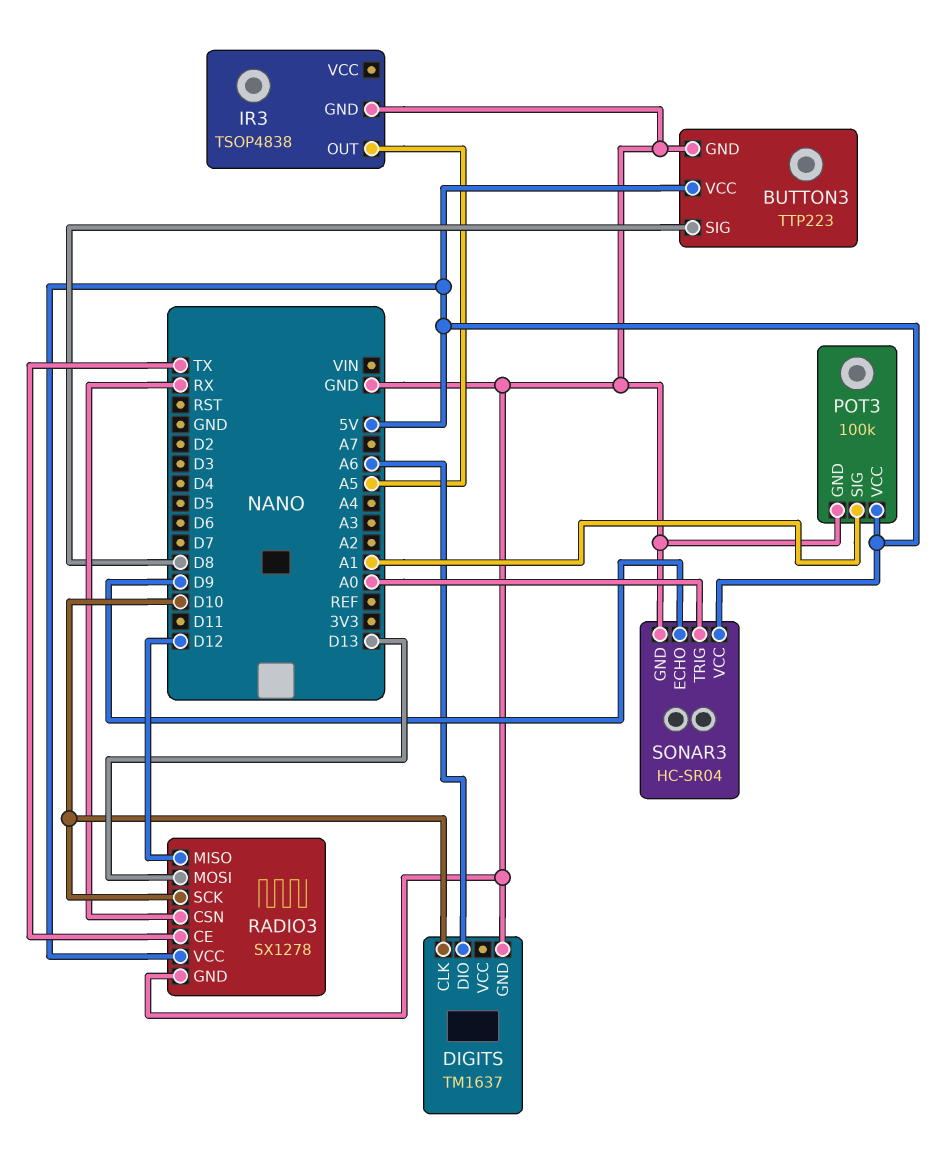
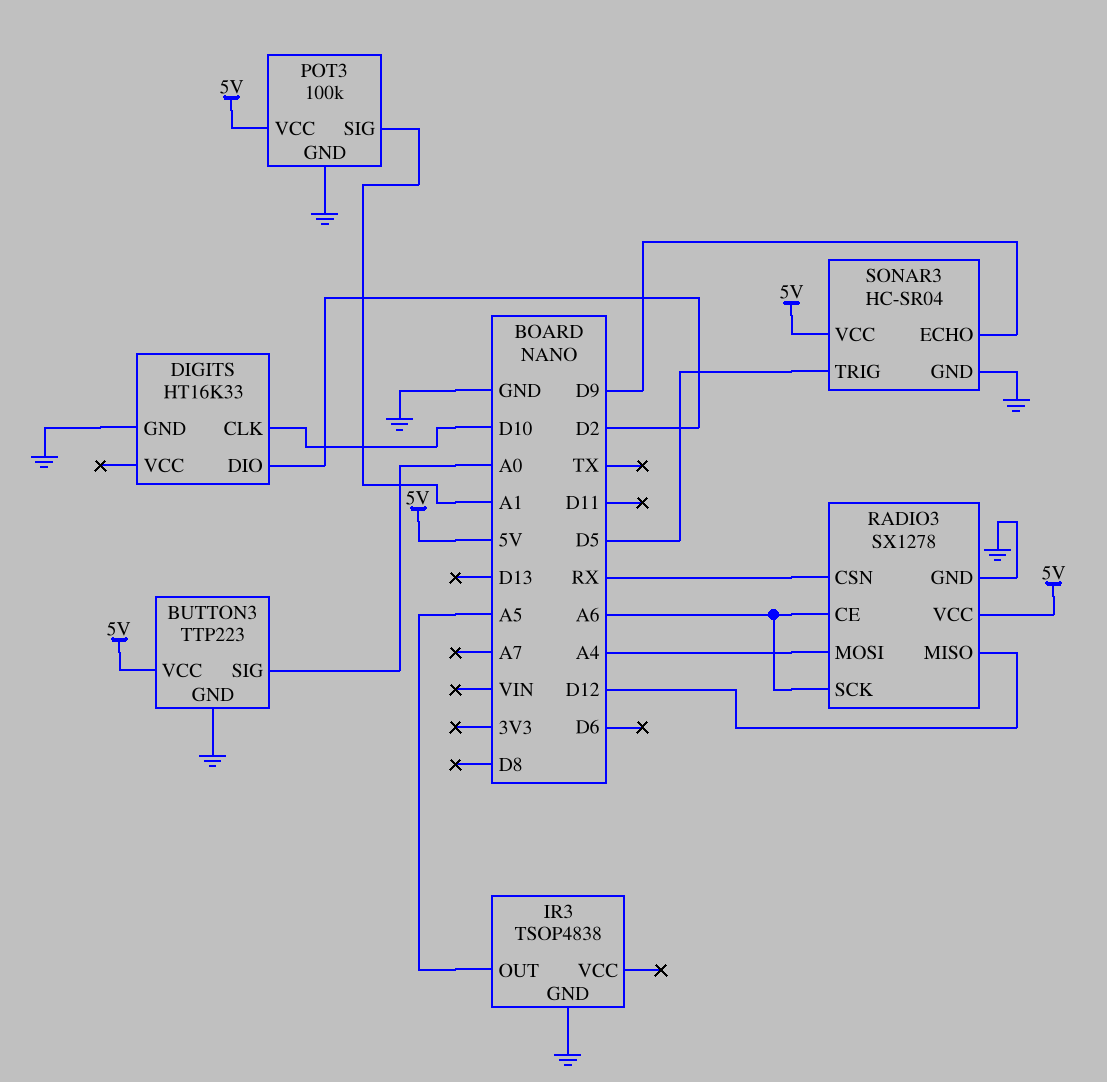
BUTTON3 pin SIG: D8 -> A0
DIGITS: TM1637 -> HT16K33
DIGITS pin DIO: A6 -> D2
RADIO3 pin CE: TX -> A6
RADIO3 pin MOSI: D13 -> A4
RADIO3 pin SCK: D10 -> A6
SONAR3 pin TRIG: A0 -> D5

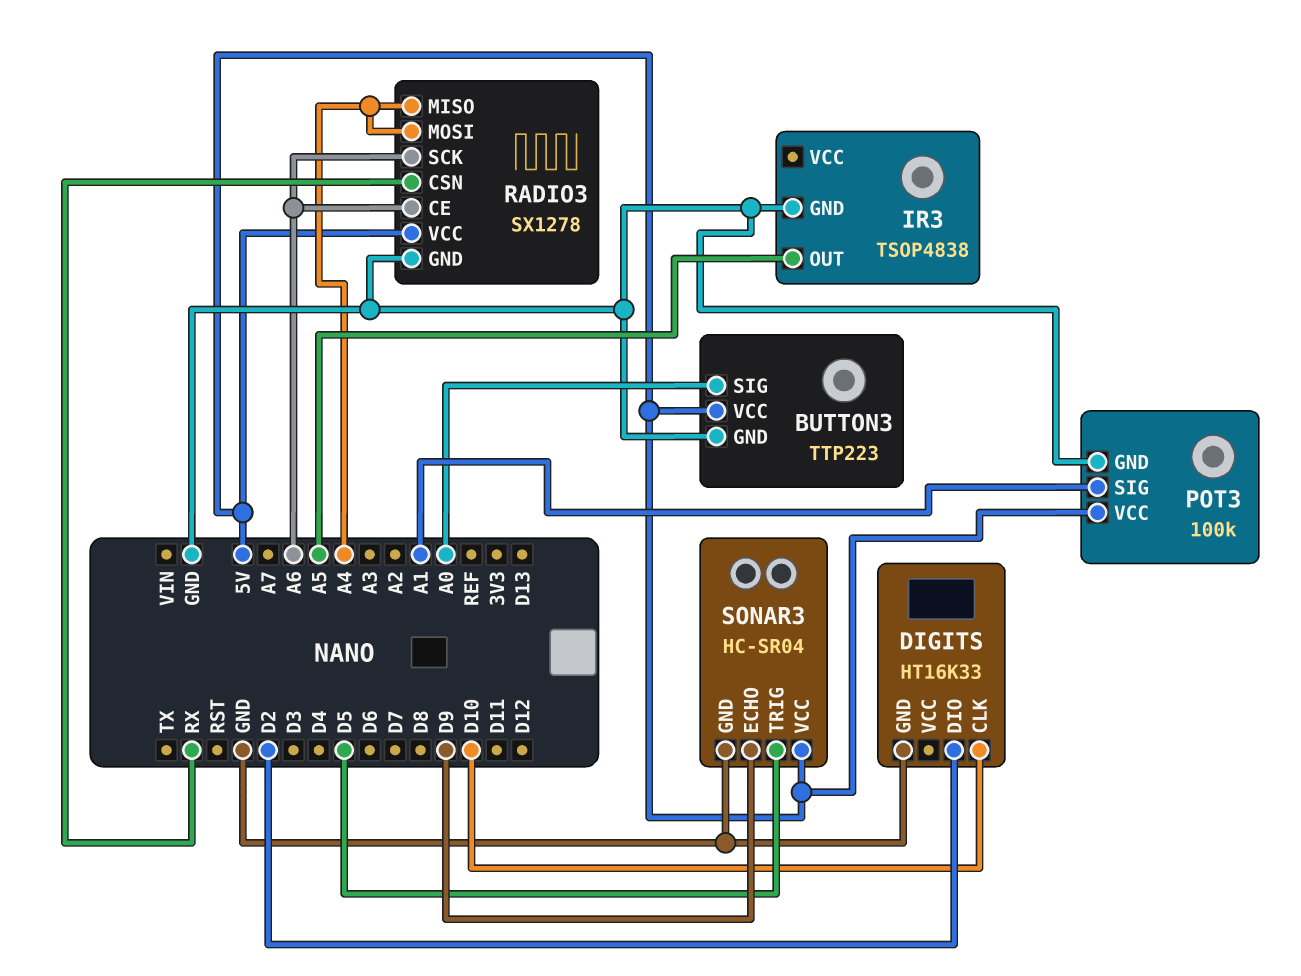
RADIO3 pin MISO: D12 -> A4

